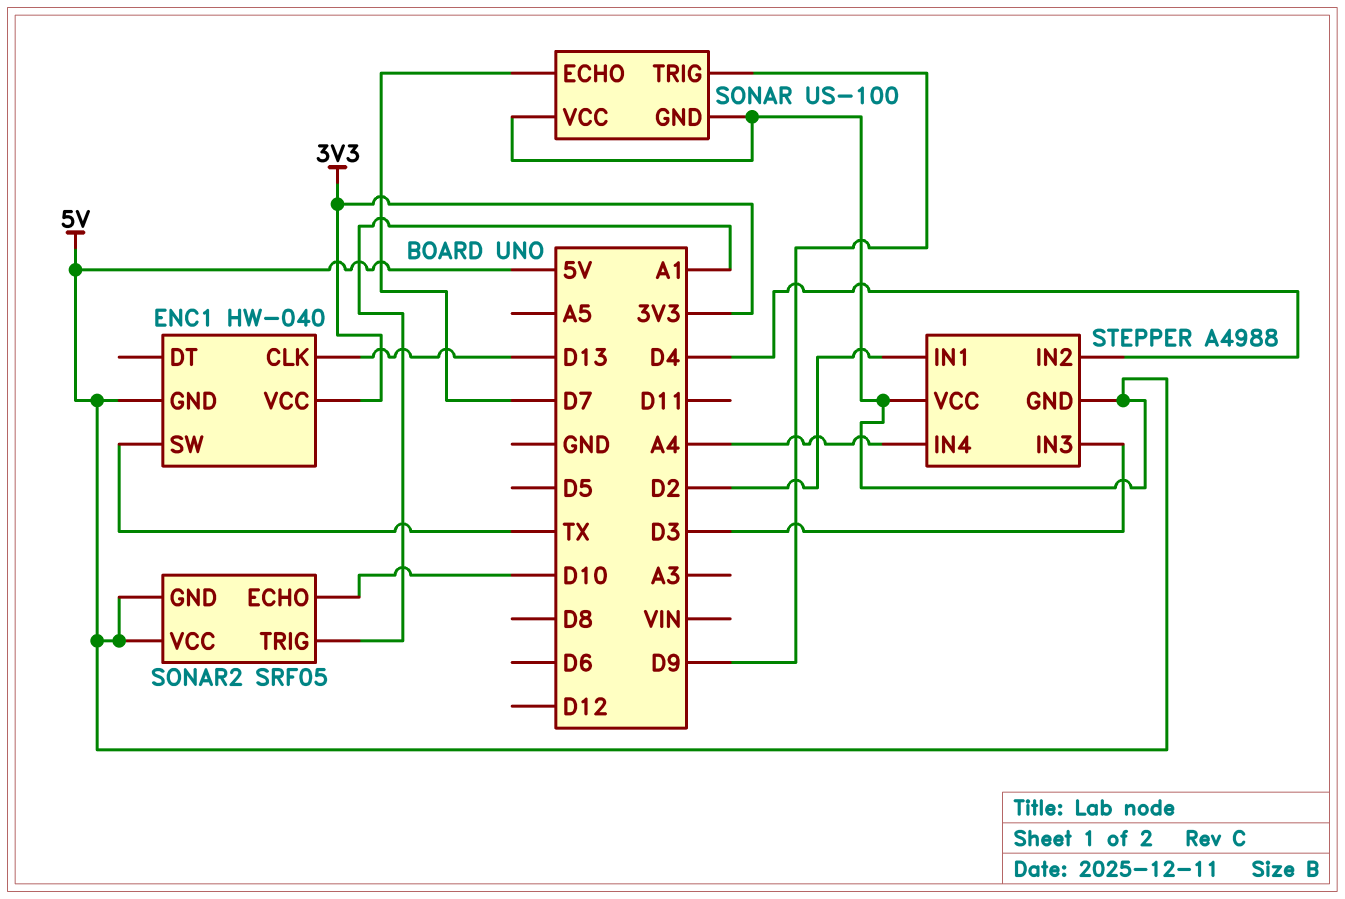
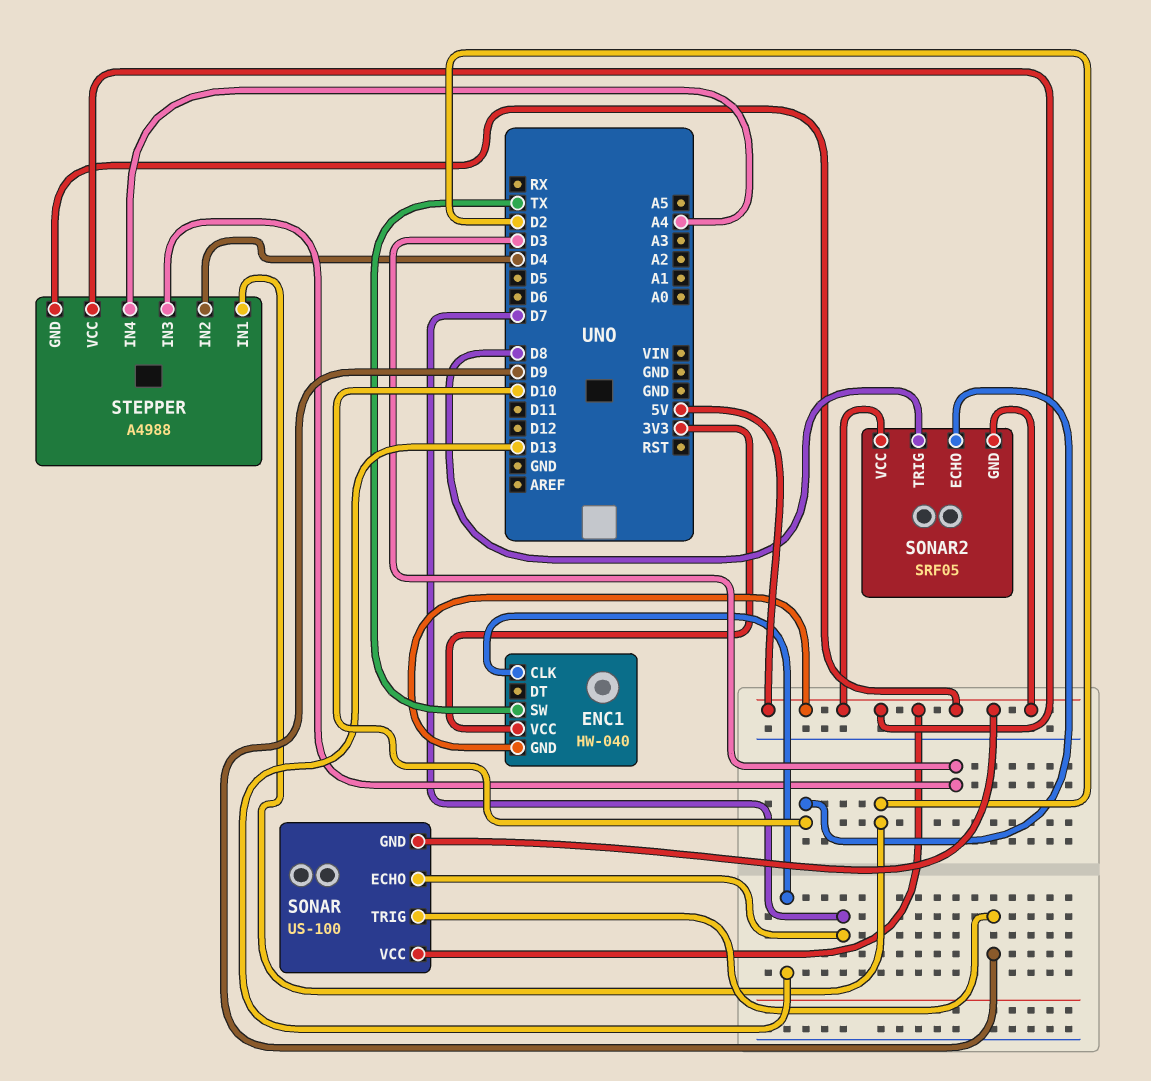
SONAR2 pin TRIG: A1 -> D8

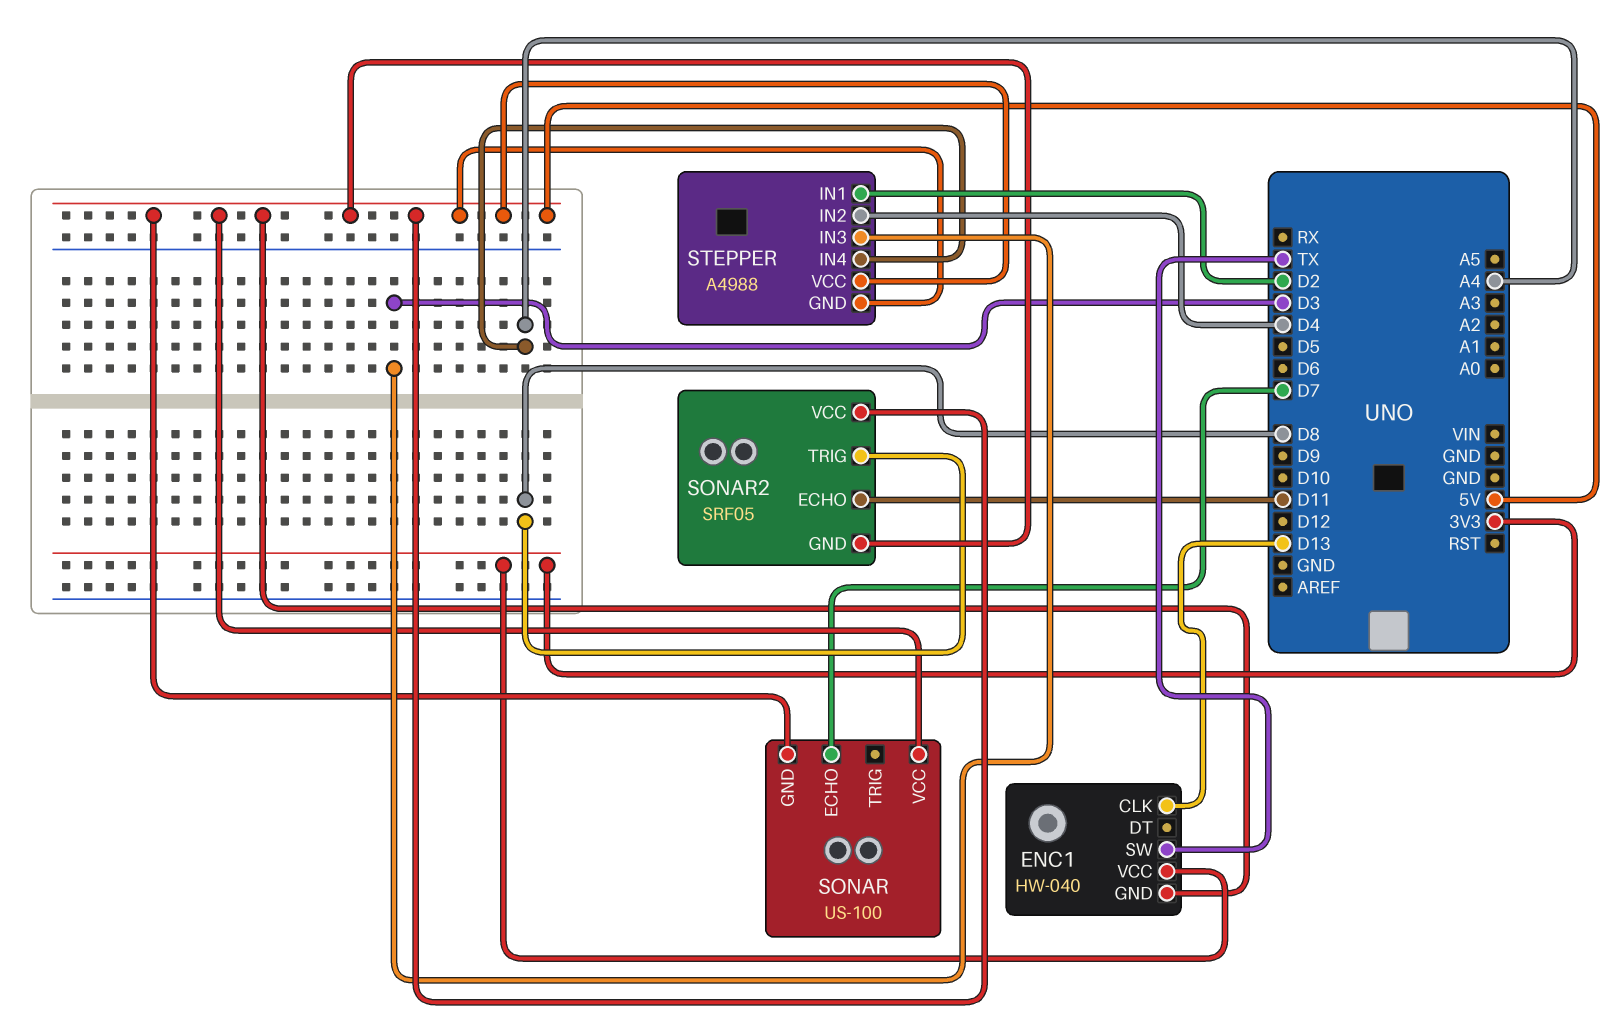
SONAR pin TRIG: D9 -> none
SONAR2 pin ECHO: D10 -> D11

